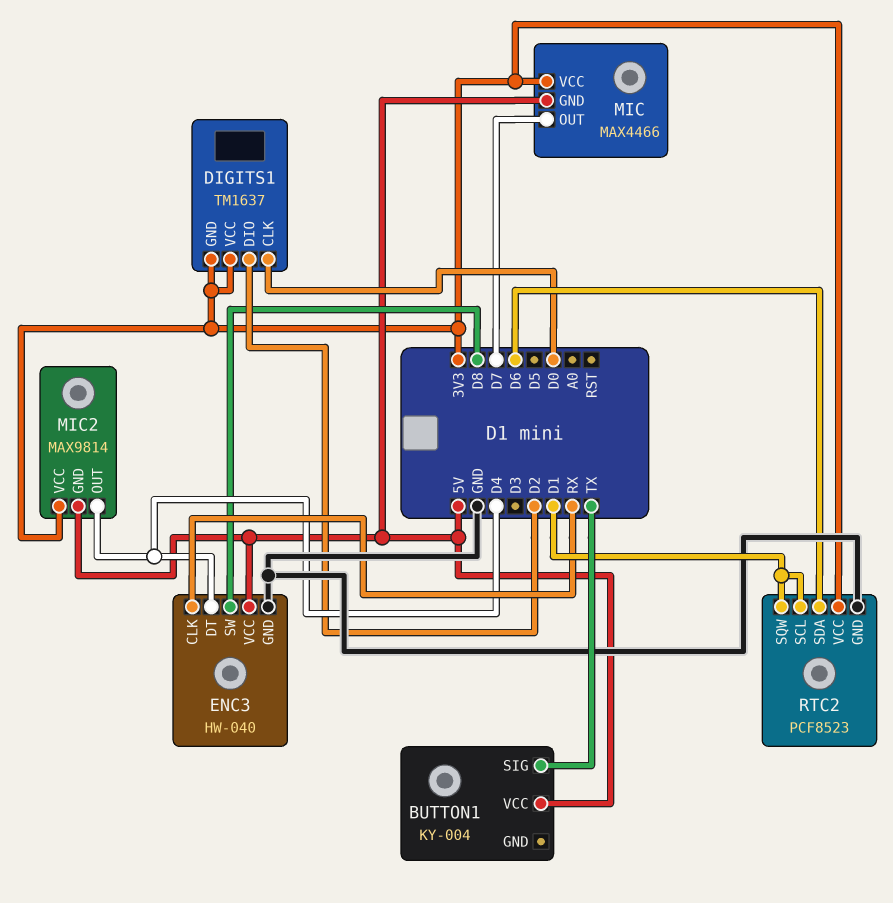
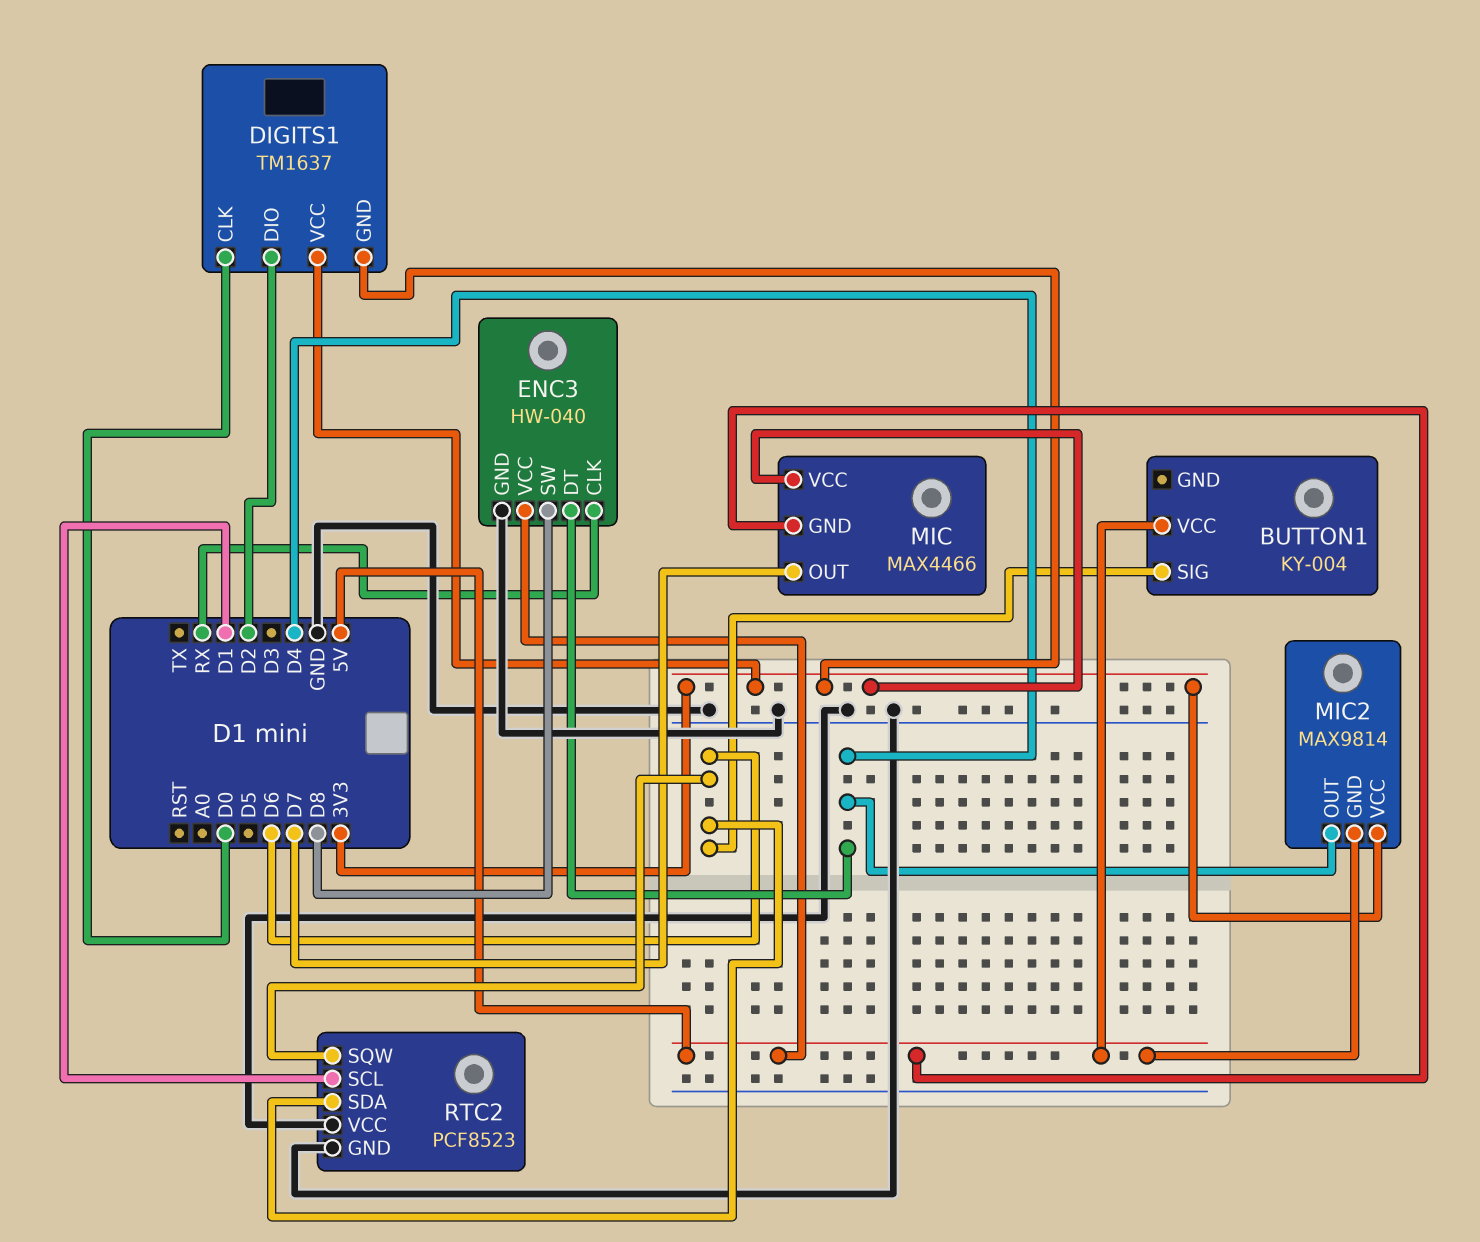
BUTTON1 pin SIG: TX -> D6
RTC2 pin SQW: D1 -> D6
RTC2 pin VCC: 3V3 -> GND

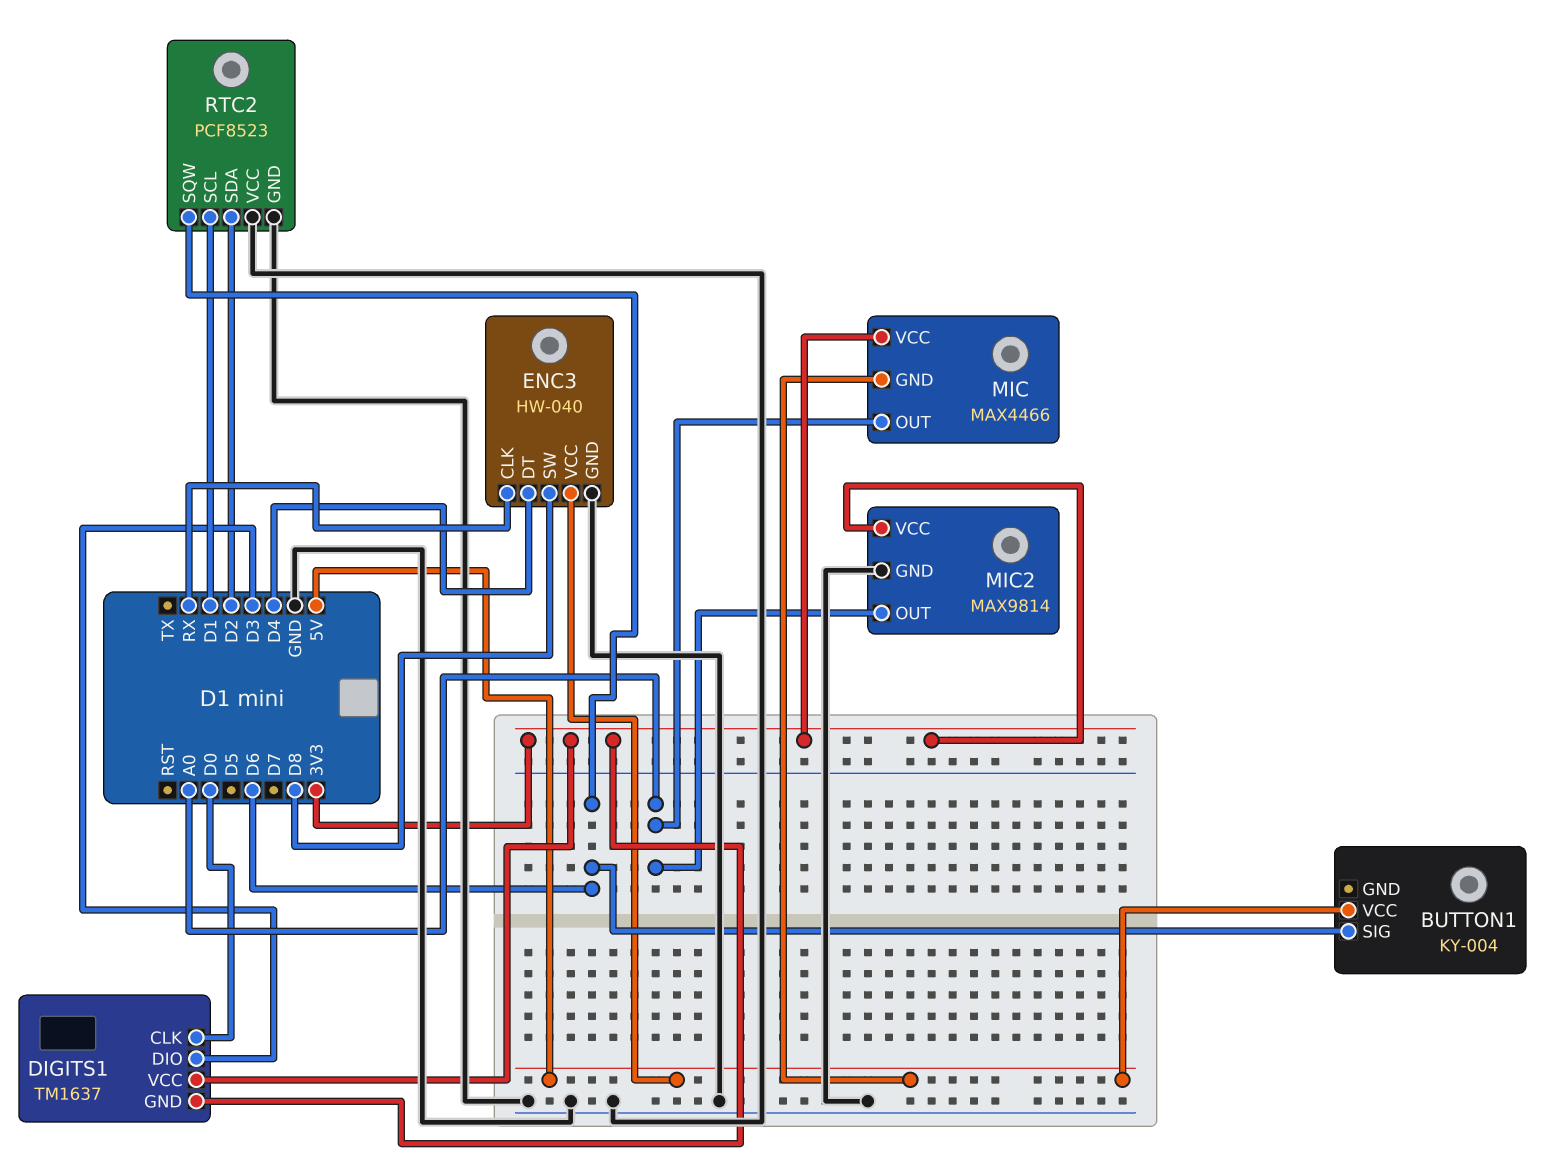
DIGITS1 pin DIO: D2 -> D3
MIC pin OUT: D7 -> A0
MIC2 pin GND: 5V -> GND
MIC2 pin OUT: D4 -> A0
RTC2 pin SDA: D6 -> D2

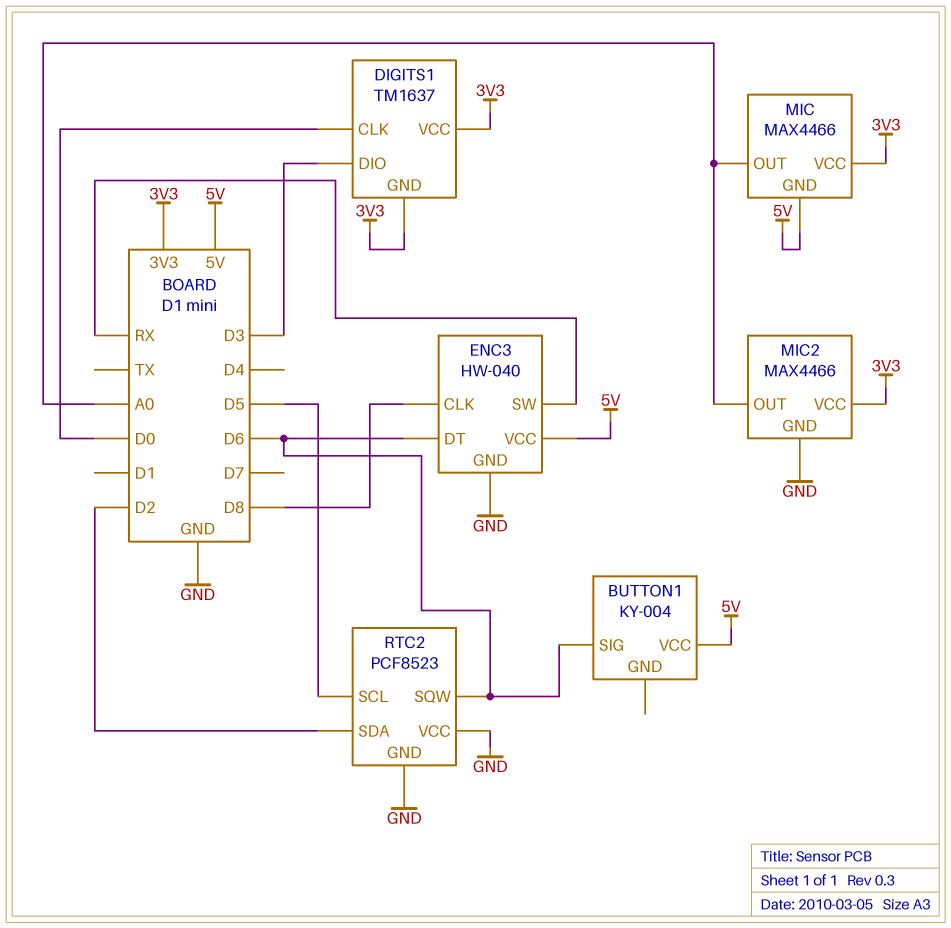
ENC3 pin CLK: RX -> D8
ENC3 pin DT: D4 -> D6
ENC3 pin SW: D8 -> RX
MIC2: MAX9814 -> MAX4466
RTC2 pin SCL: D1 -> D5

